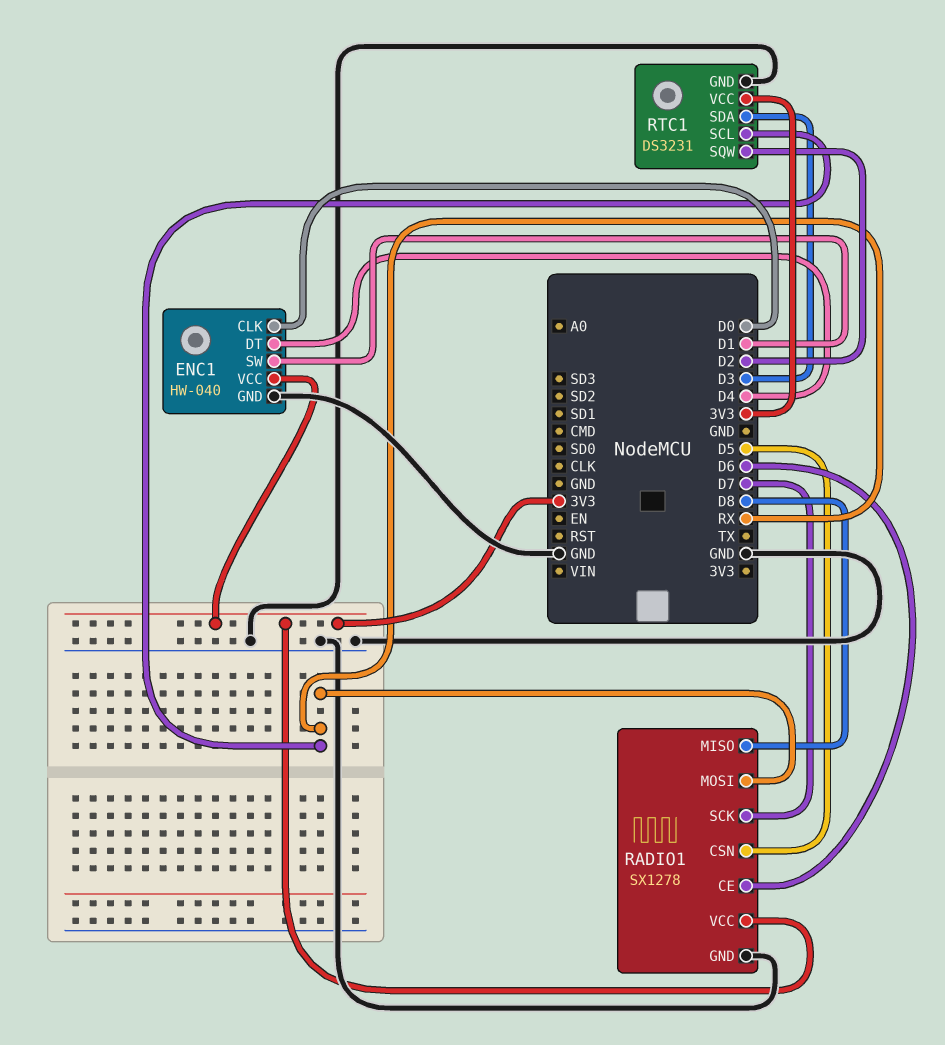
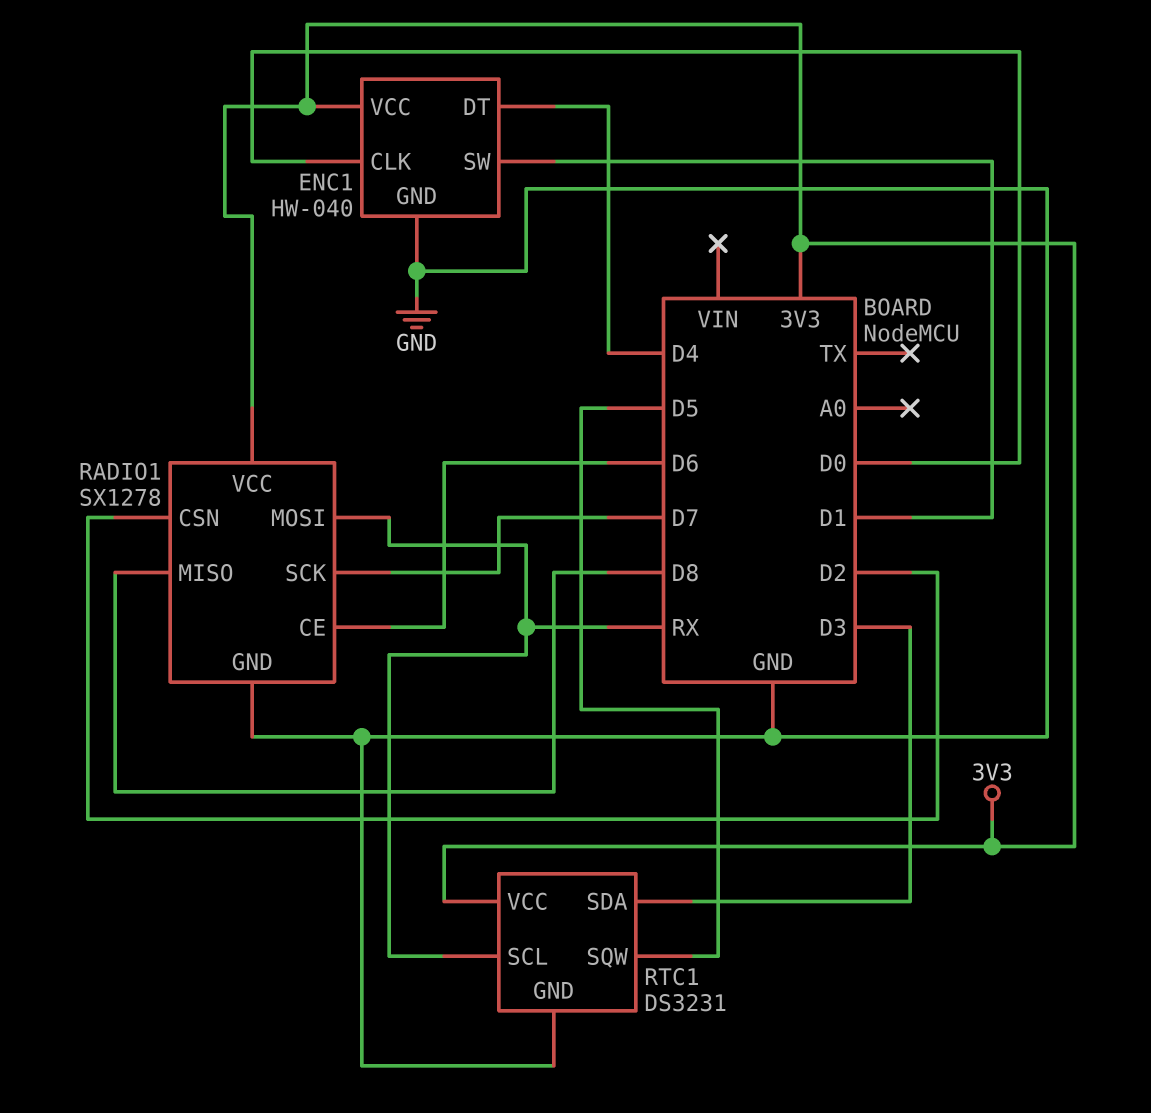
RADIO1 pin CSN: D5 -> D2
RTC1 pin SQW: D2 -> D5

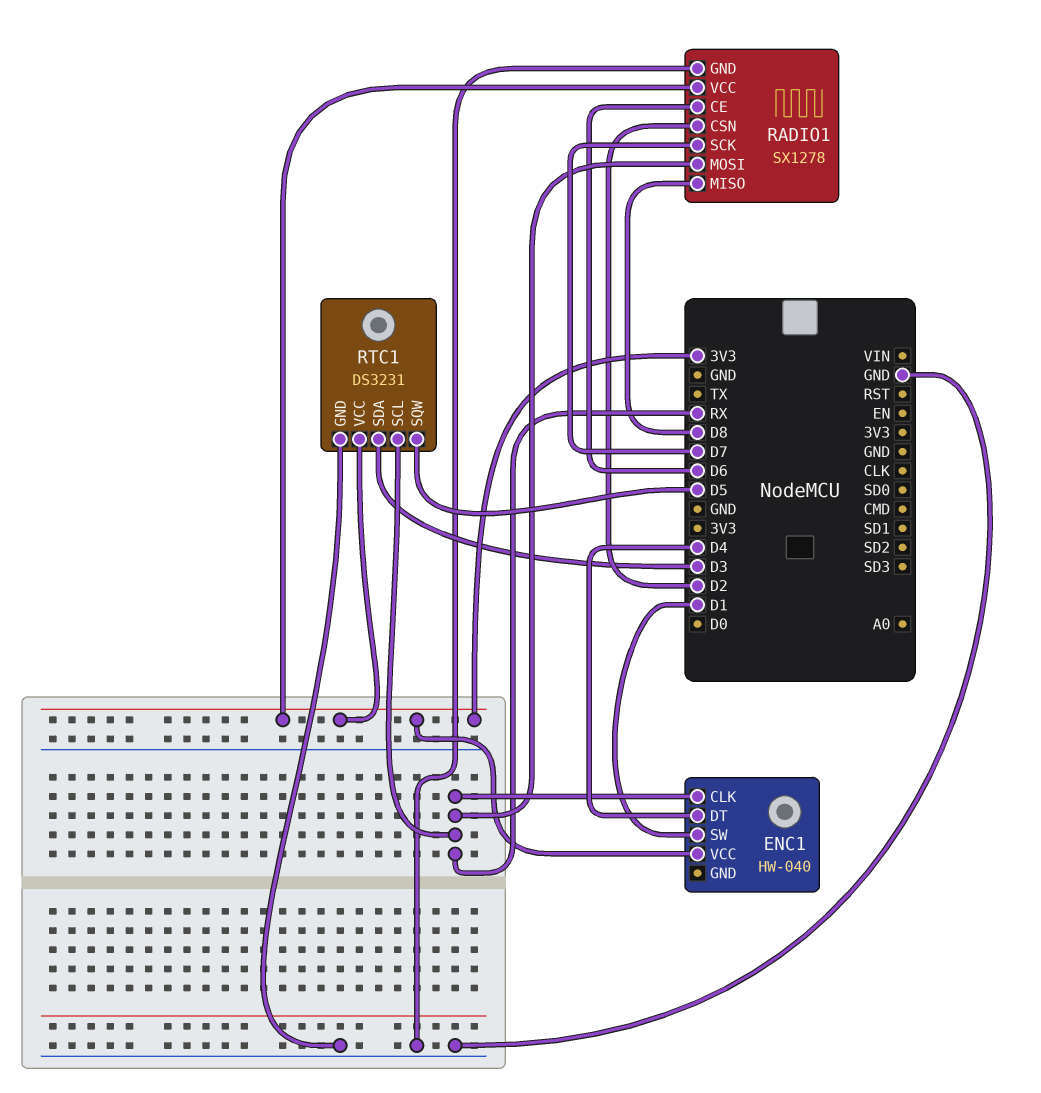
ENC1 pin CLK: D0 -> RX
ENC1 pin GND: GND -> none

